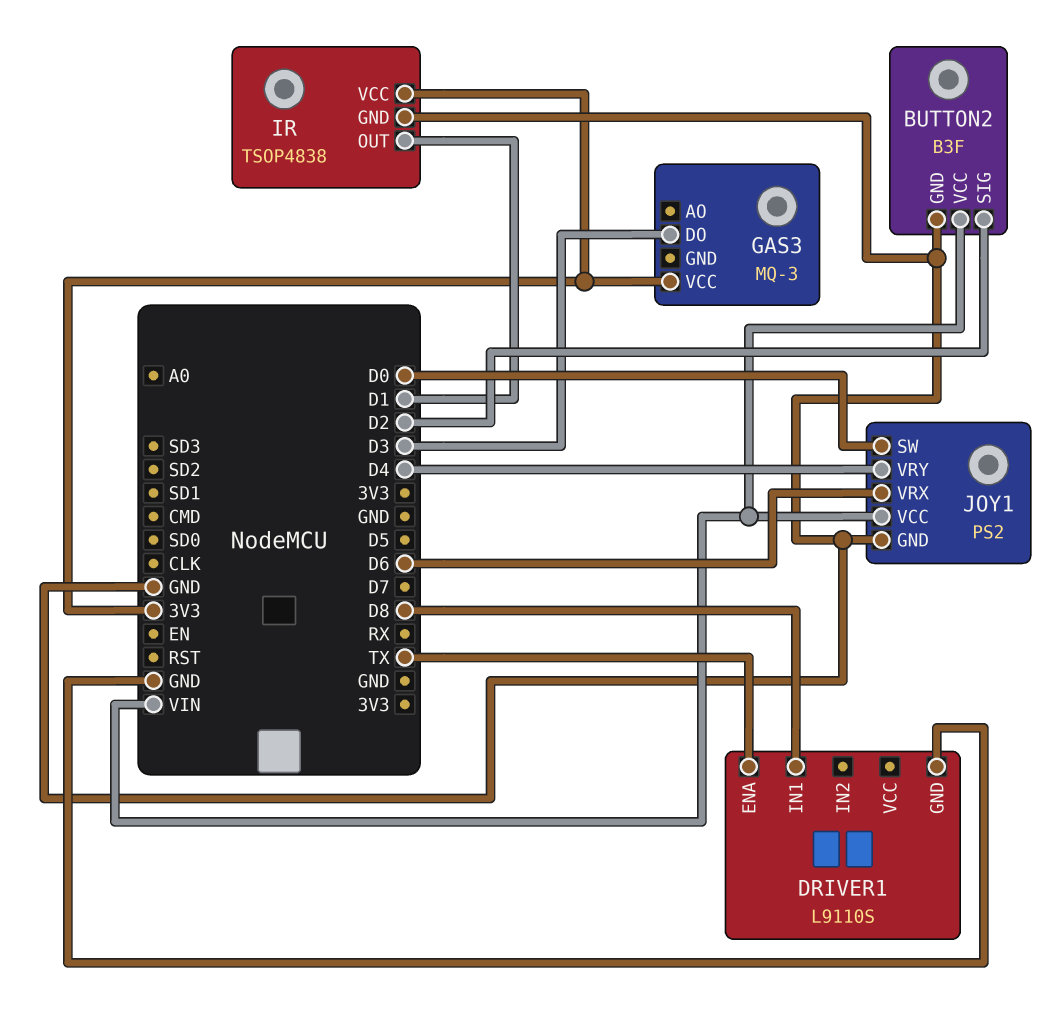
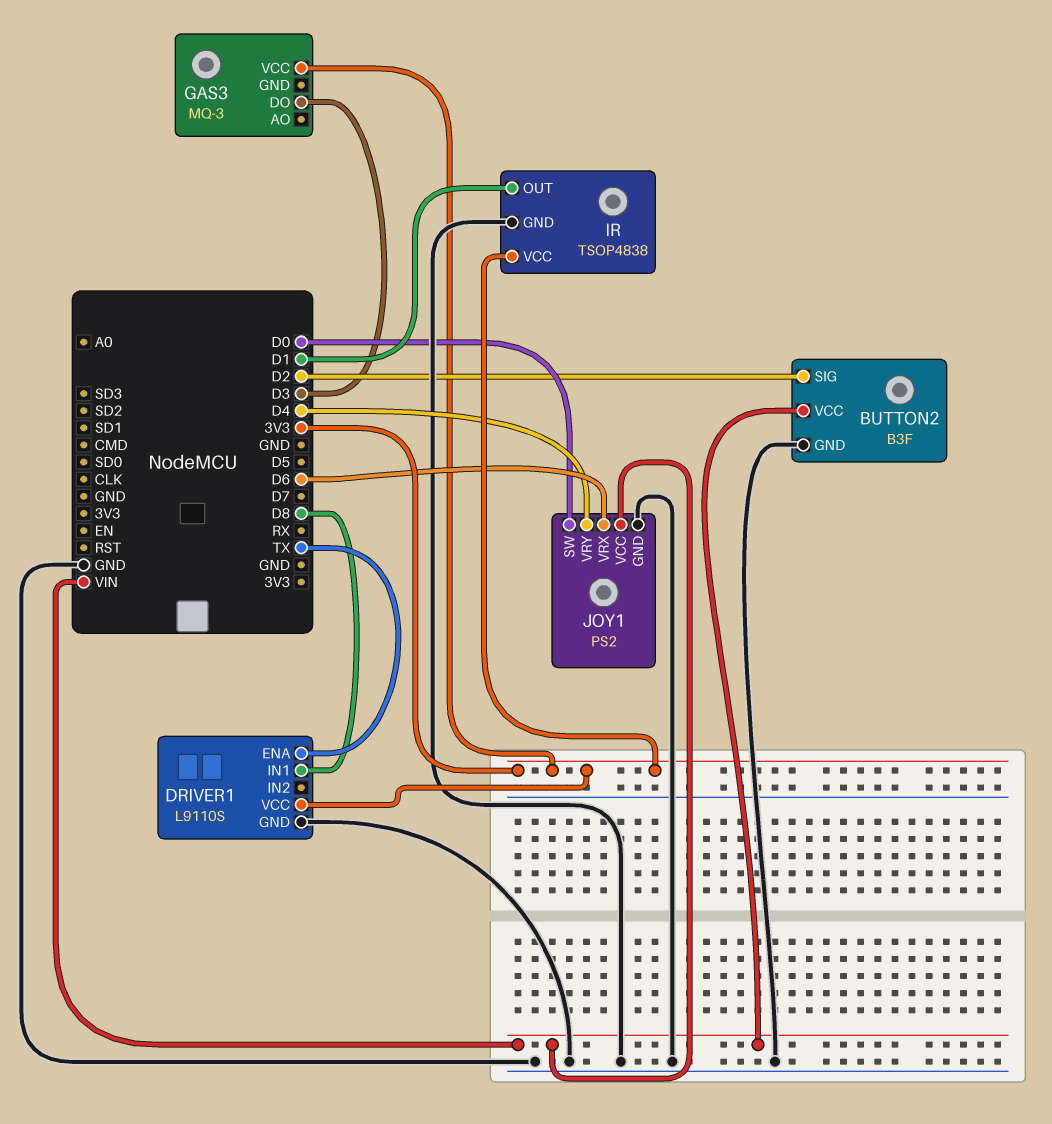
DRIVER1 pin VCC: none -> 3V3

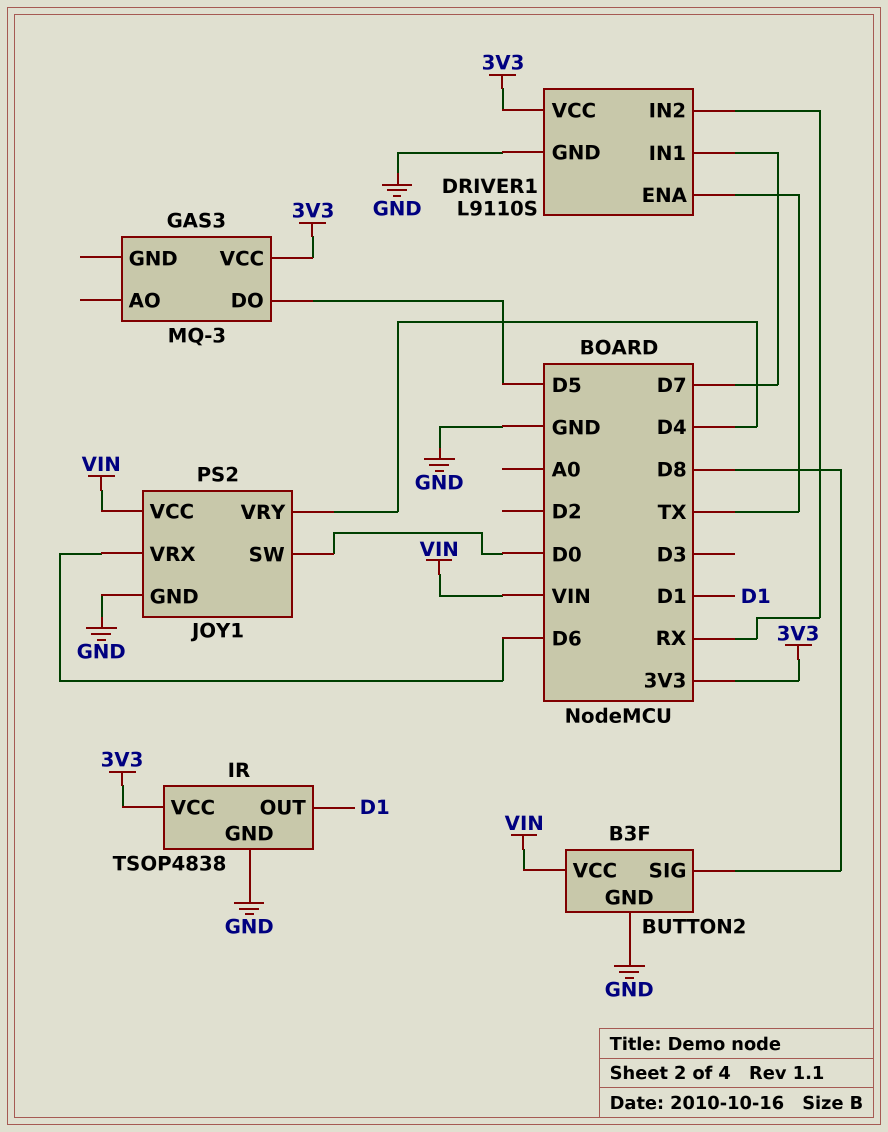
BUTTON2 pin SIG: D2 -> D8
DRIVER1 pin IN1: D8 -> D7
DRIVER1 pin IN2: none -> RX
GAS3 pin DO: D3 -> D5

